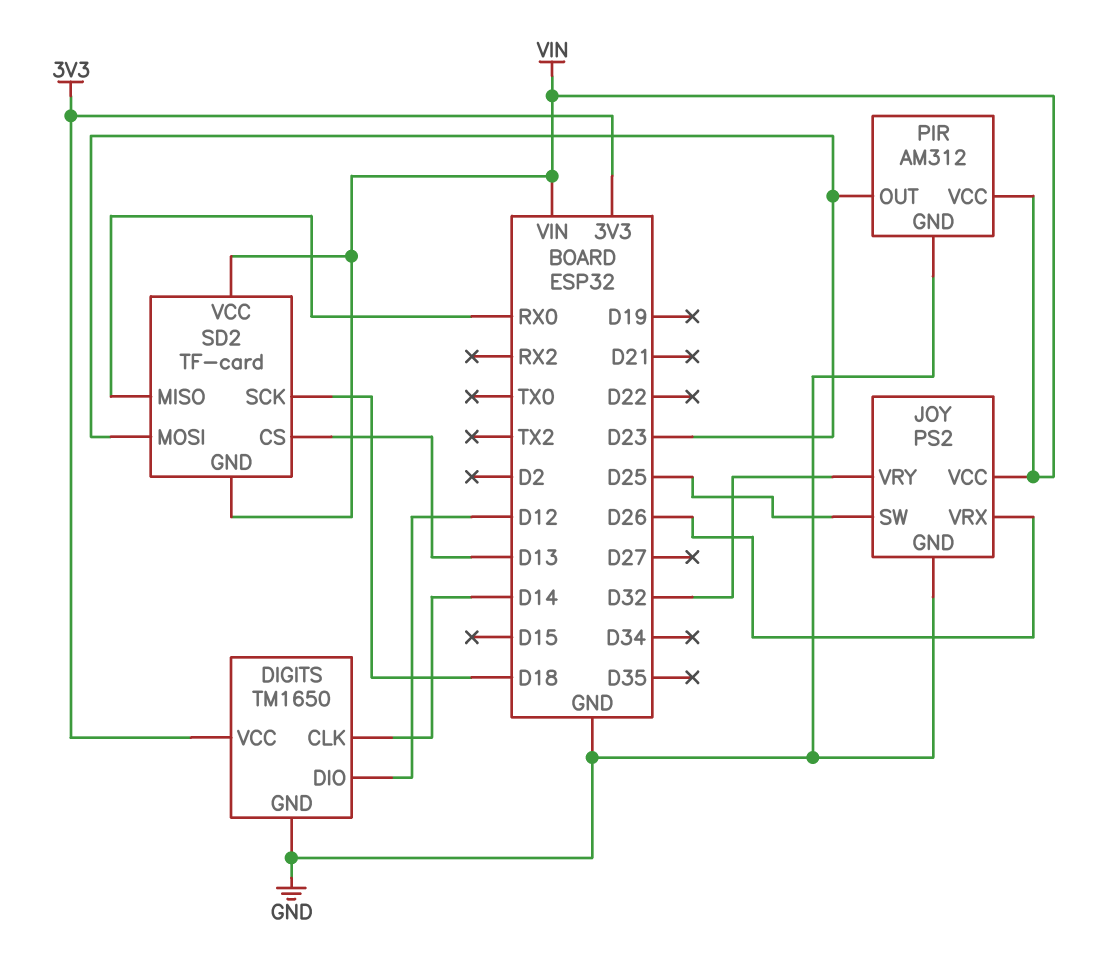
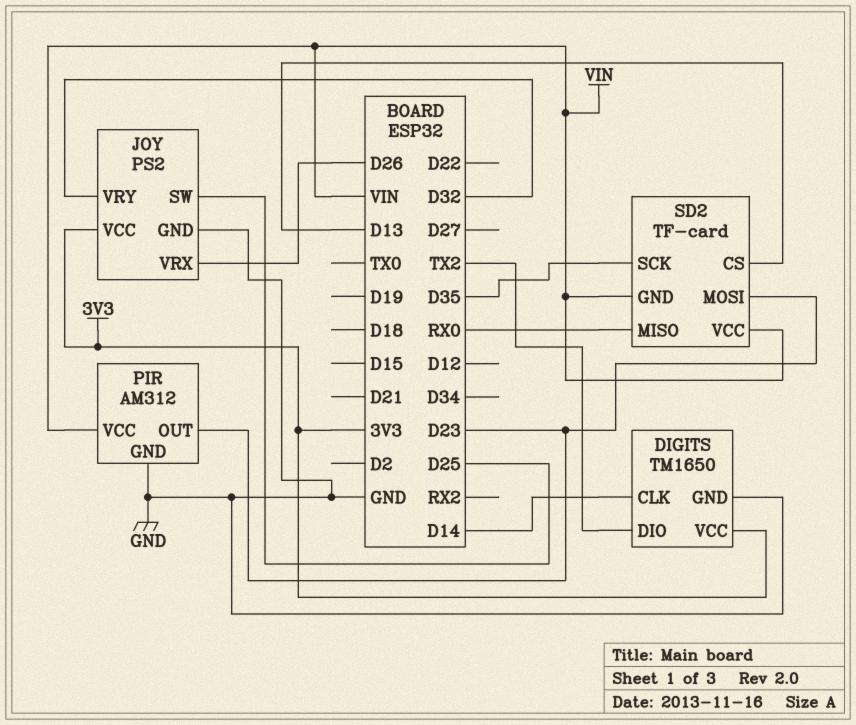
DIGITS pin DIO: D12 -> TX2
JOY pin VCC: VIN -> 3V3
SD2 pin SCK: D18 -> D35

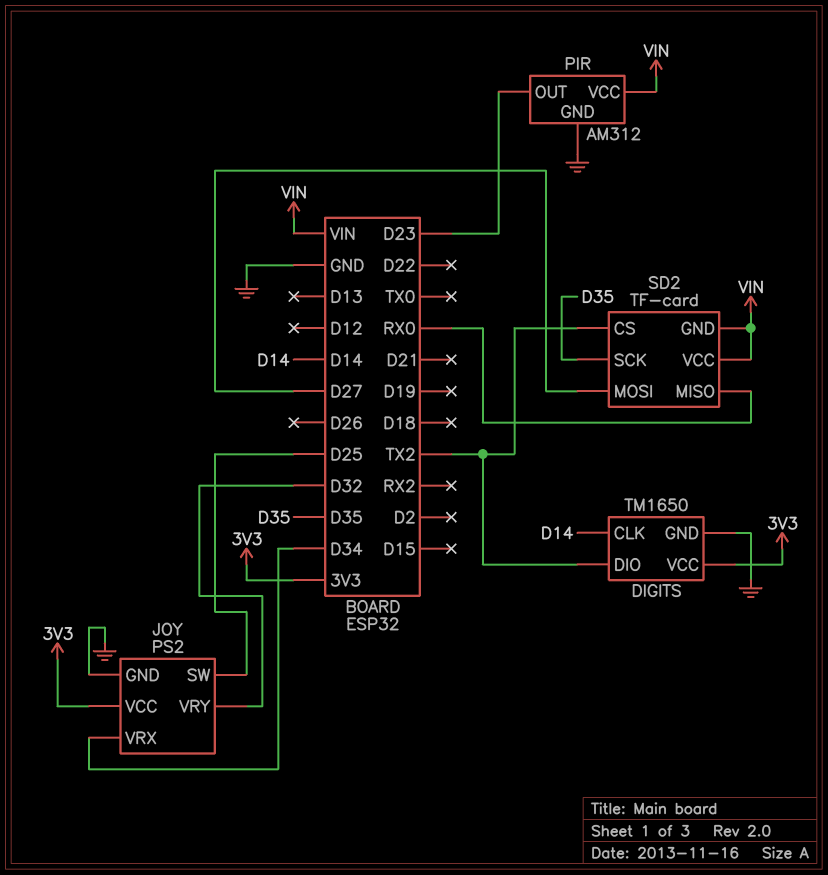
JOY pin VRX: D26 -> D34
SD2 pin CS: D13 -> TX2
SD2 pin MOSI: D23 -> D27

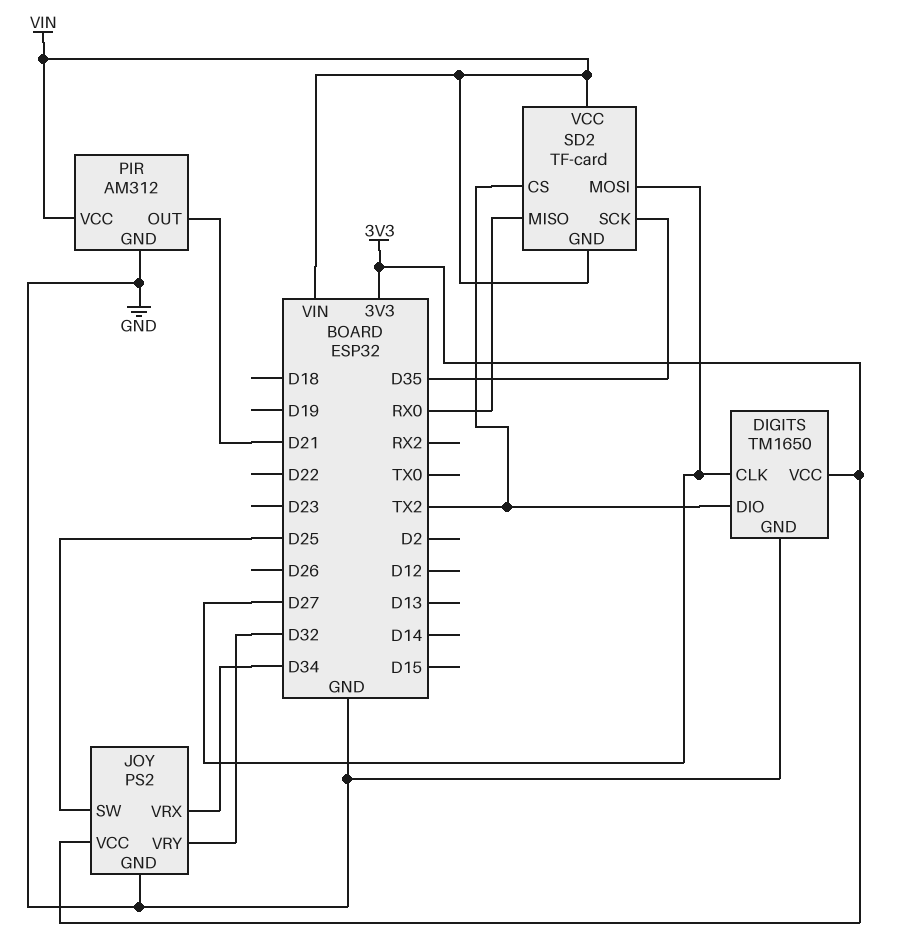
DIGITS pin CLK: D14 -> D27
PIR pin OUT: D23 -> D21

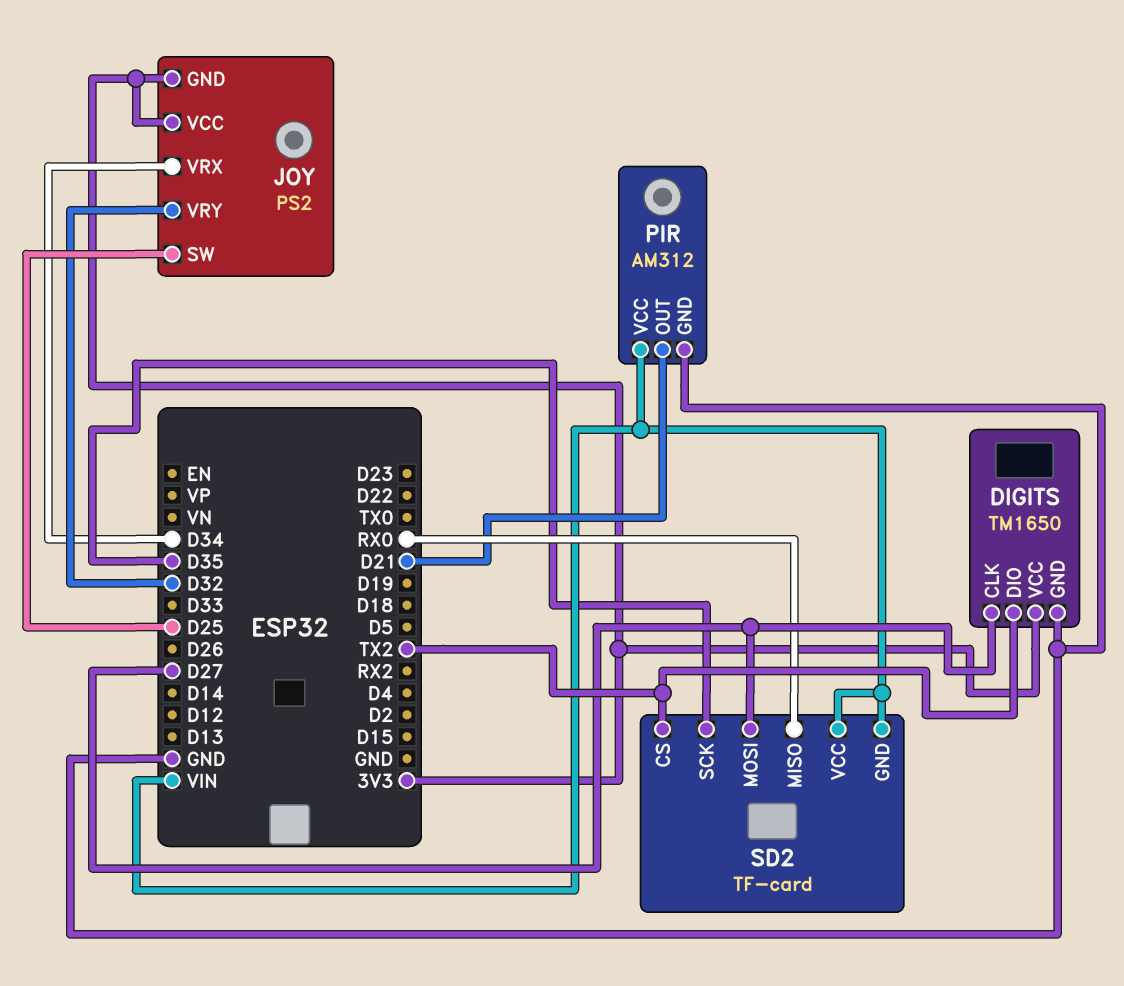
JOY pin GND: GND -> 3V3

